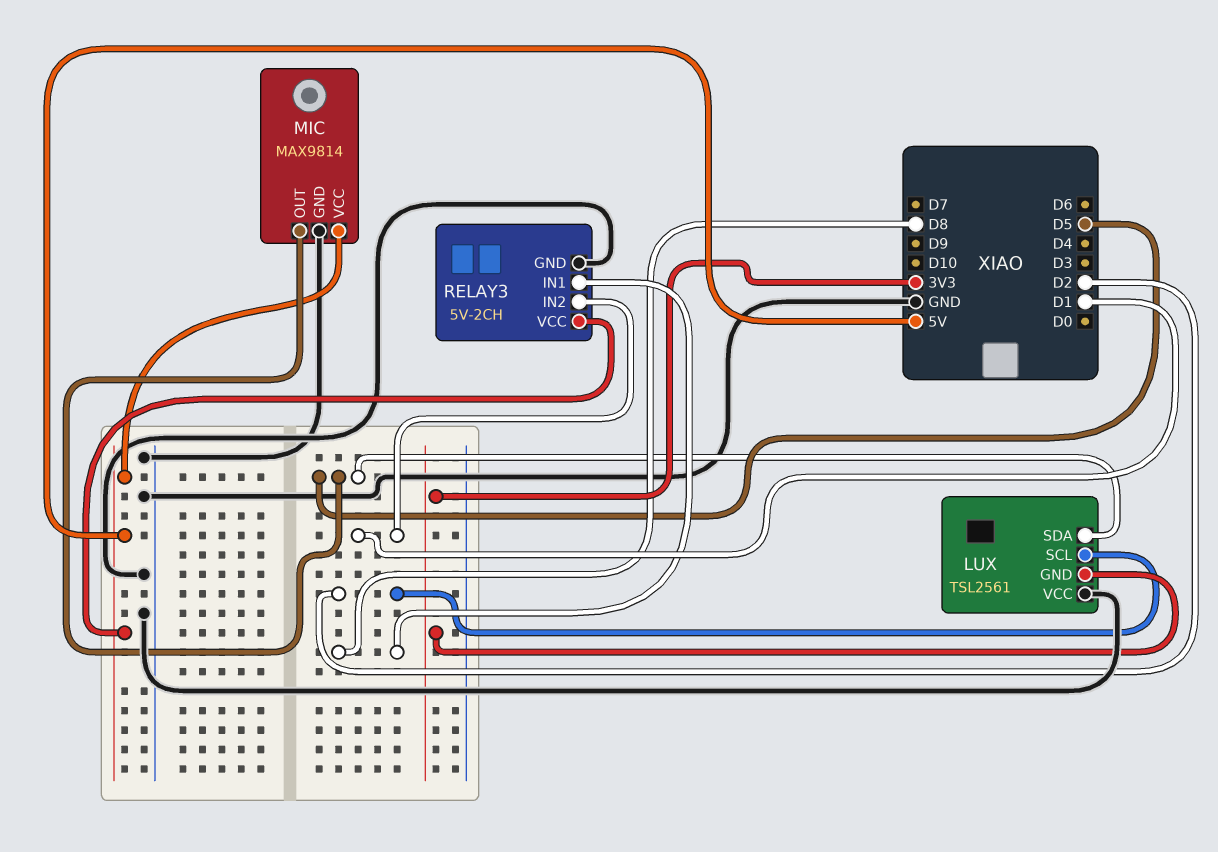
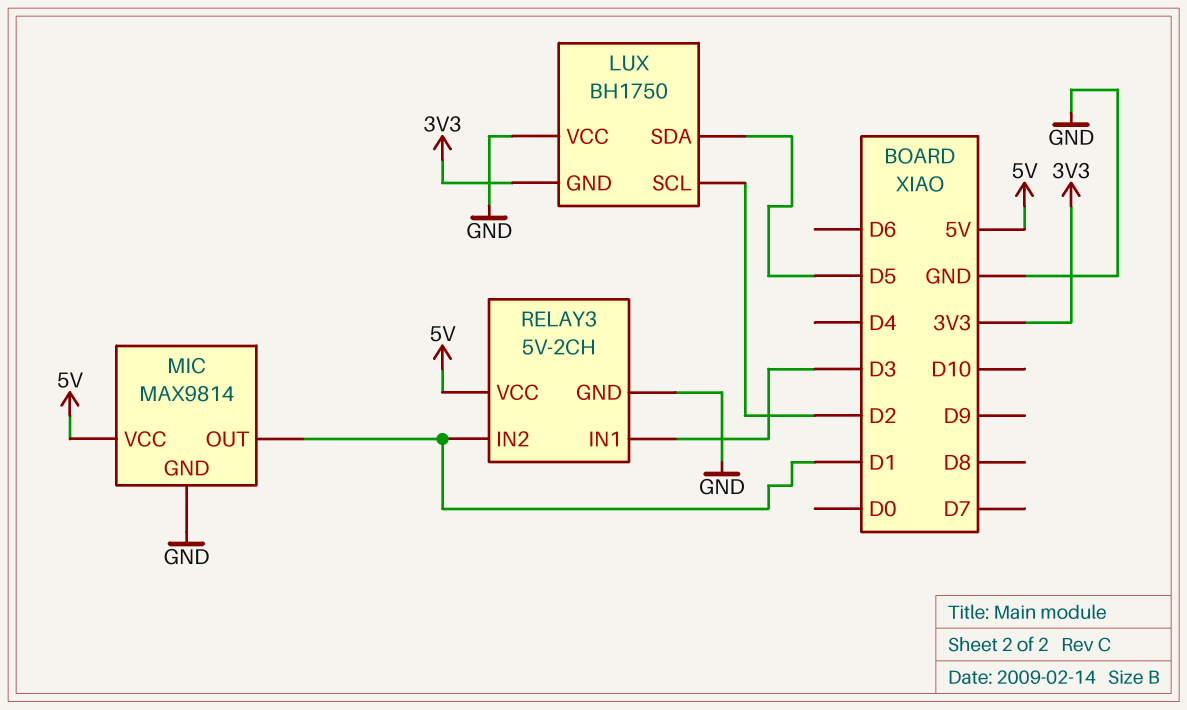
LUX: TSL2561 -> BH1750
MIC pin OUT: D5 -> D1
RELAY3 pin IN1: D8 -> D3

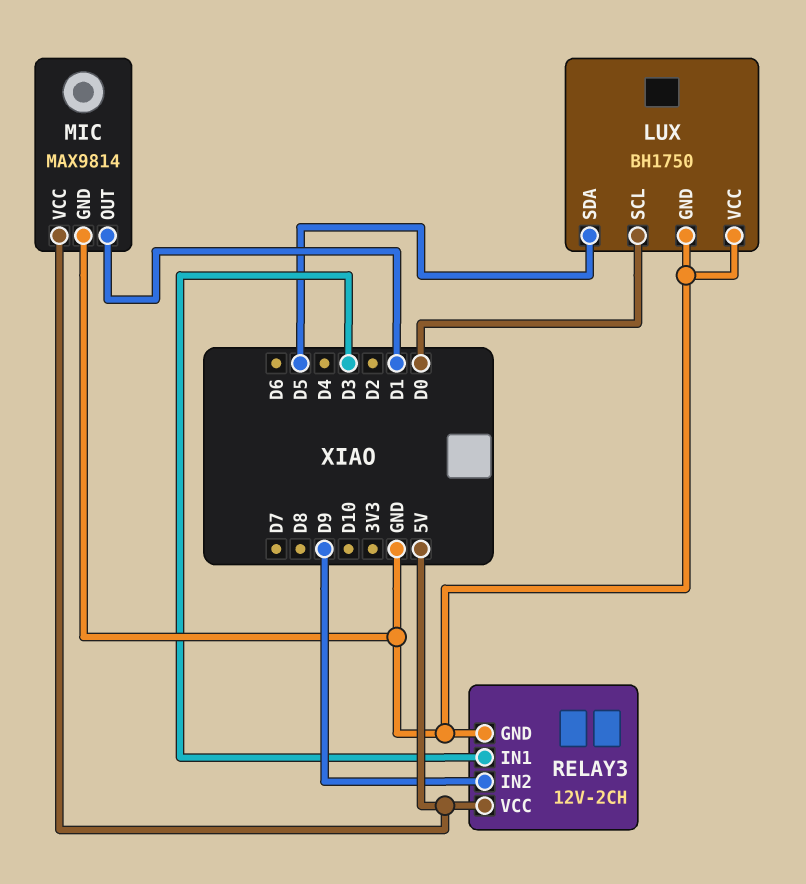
LUX pin GND: 3V3 -> GND
LUX pin SCL: D2 -> D0
RELAY3: 5V-2CH -> 12V-2CH
RELAY3 pin IN2: D1 -> D9

